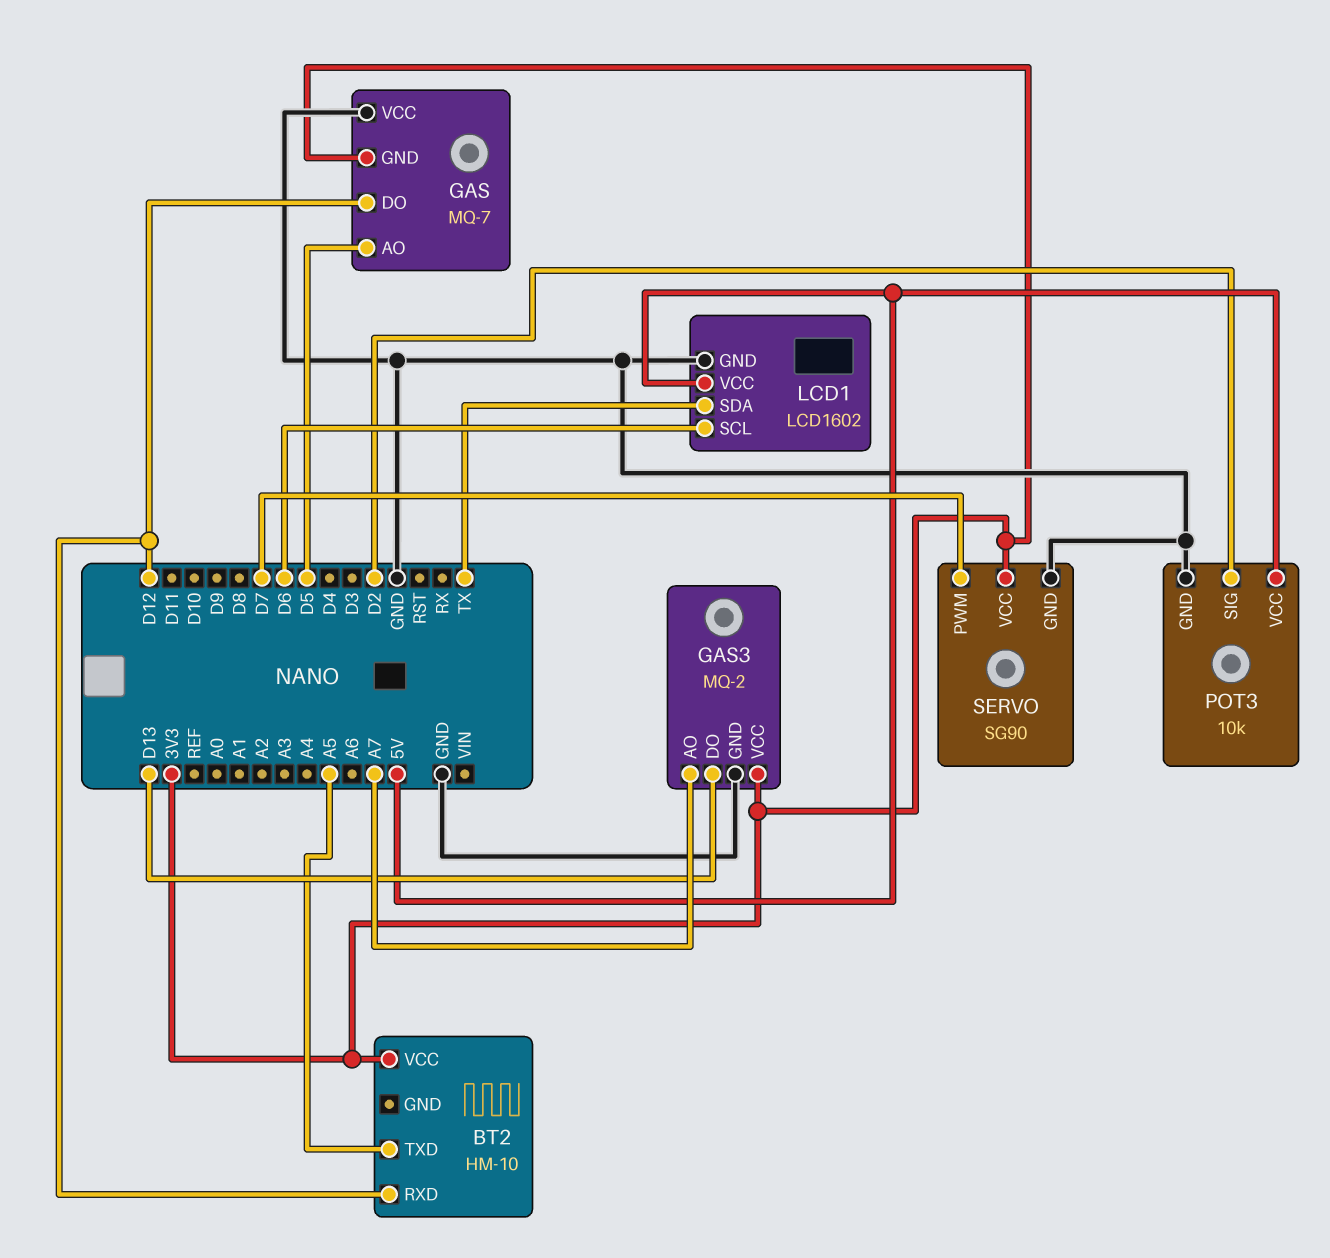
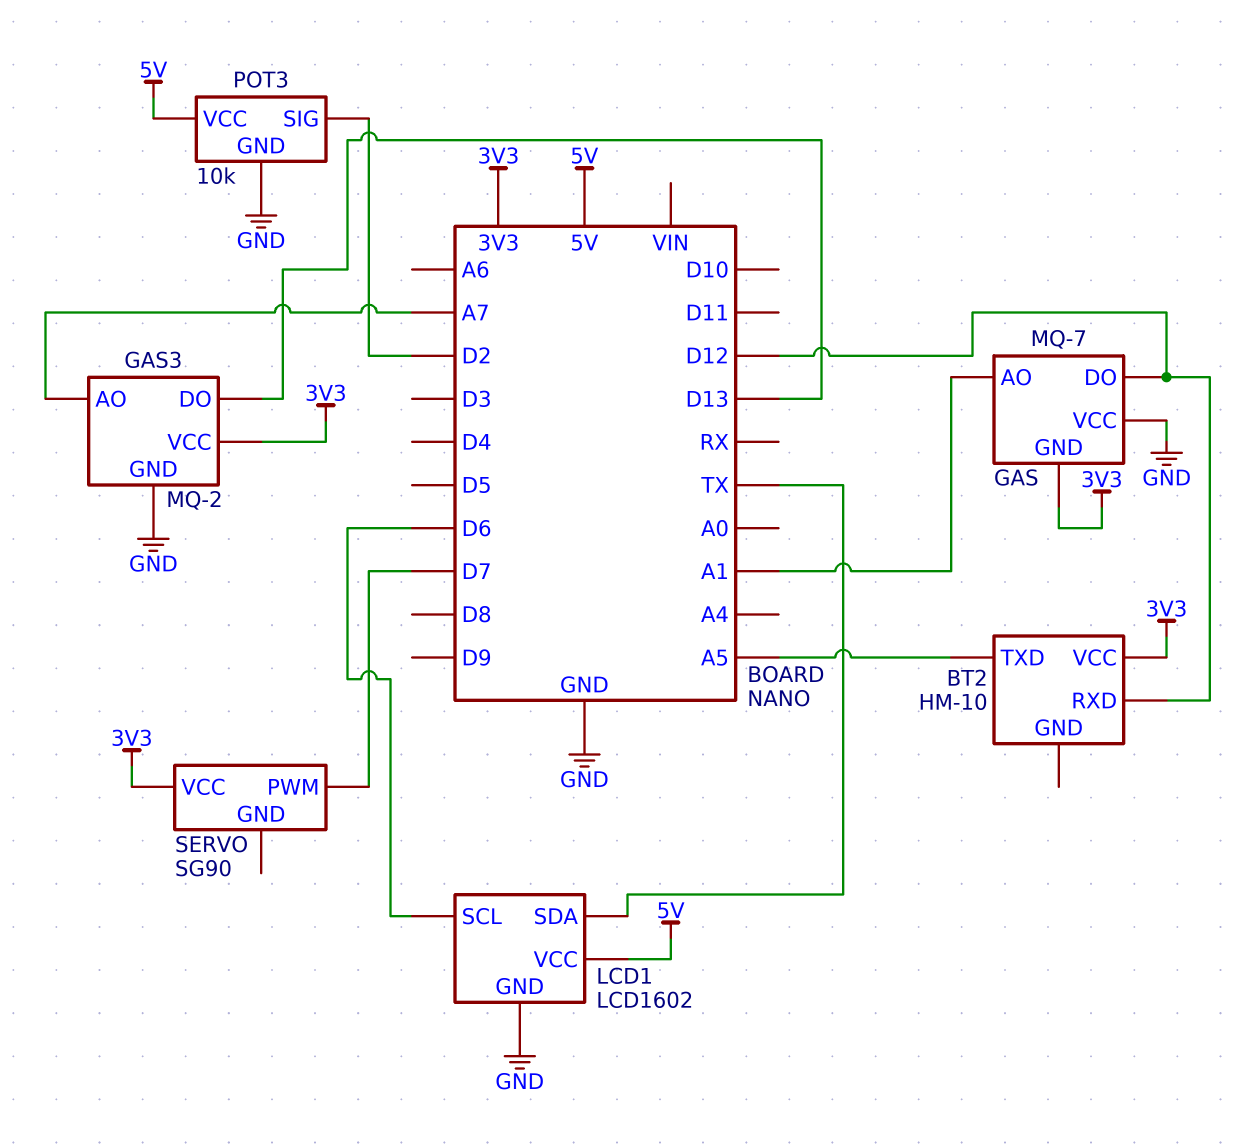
GAS pin AO: D5 -> A1
SERVO pin GND: GND -> none

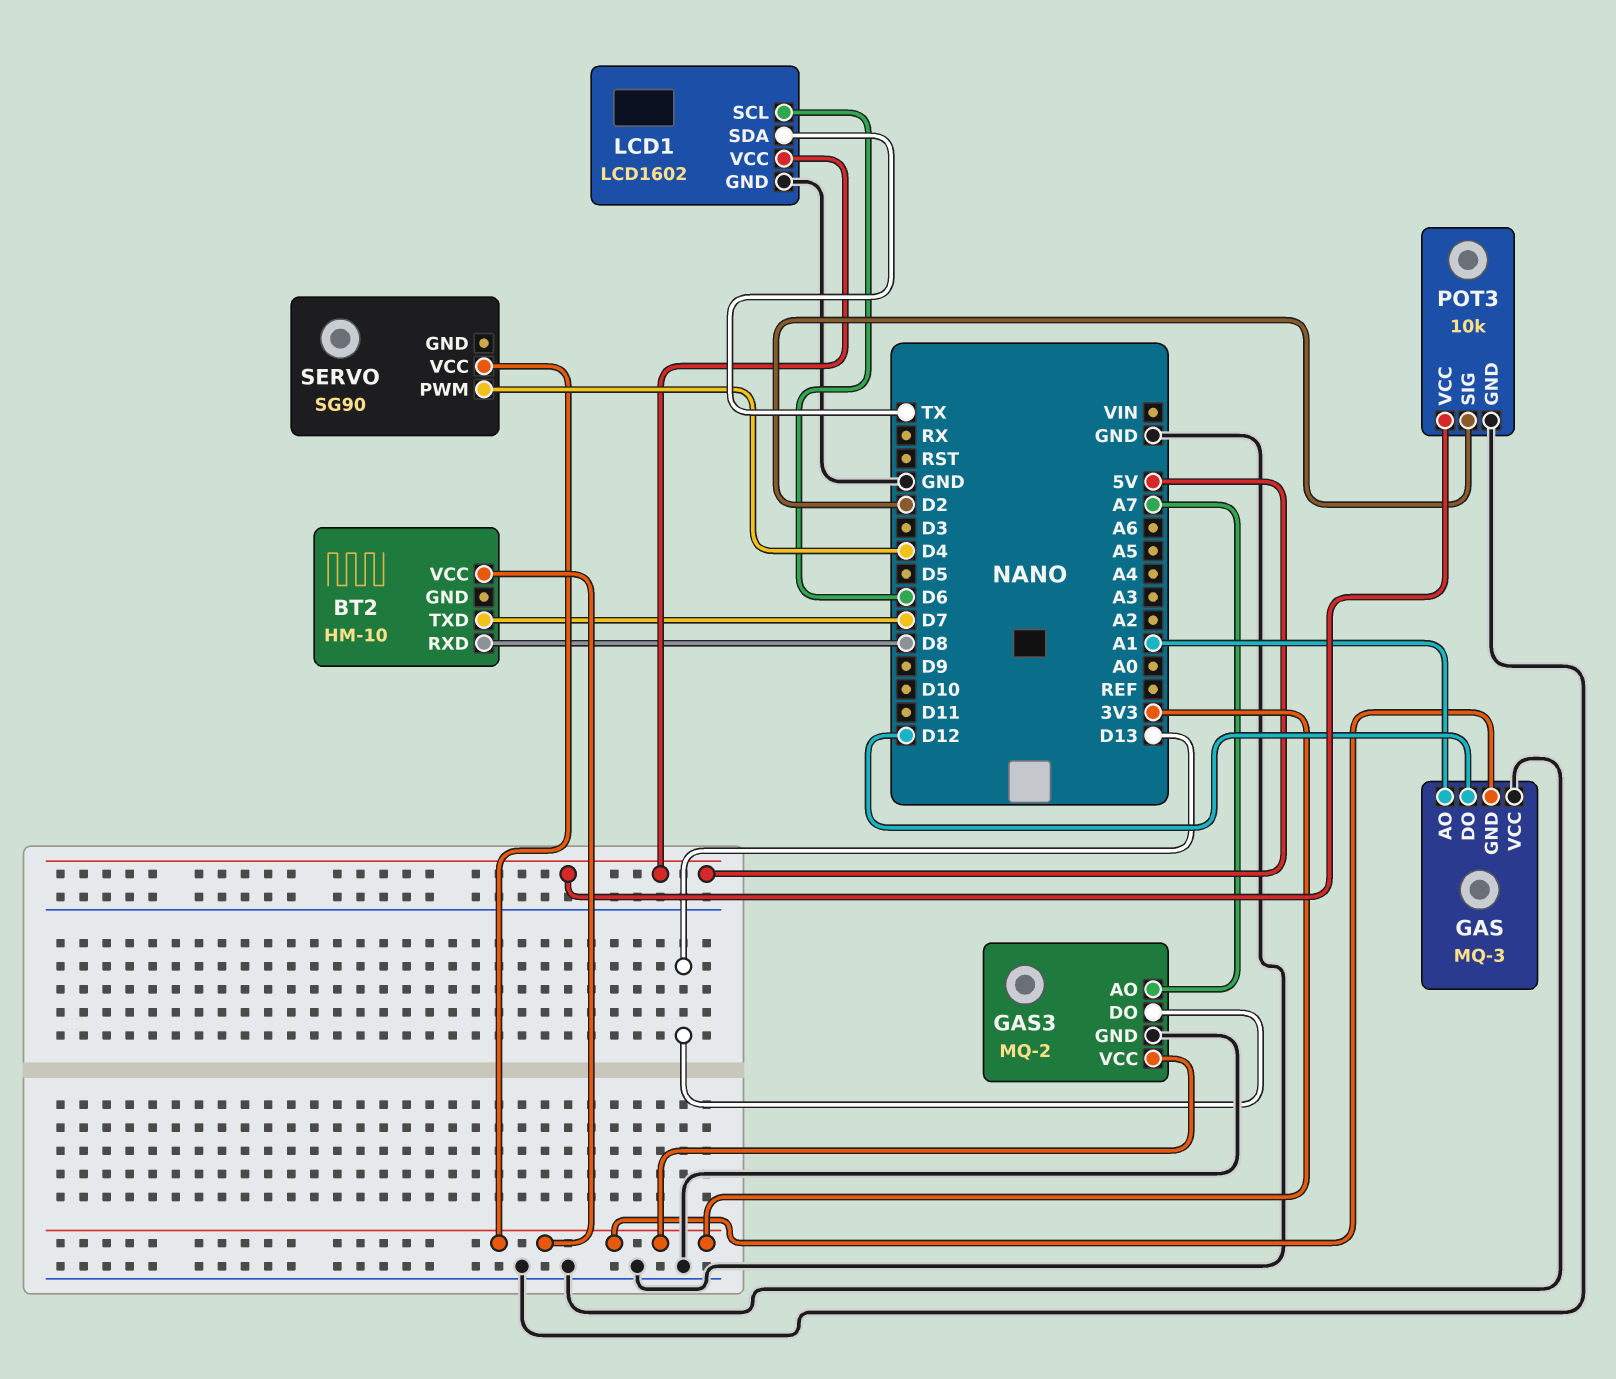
BT2 pin RXD: D12 -> D8
BT2 pin TXD: A5 -> D7
GAS: MQ-7 -> MQ-3
SERVO pin PWM: D7 -> D4

